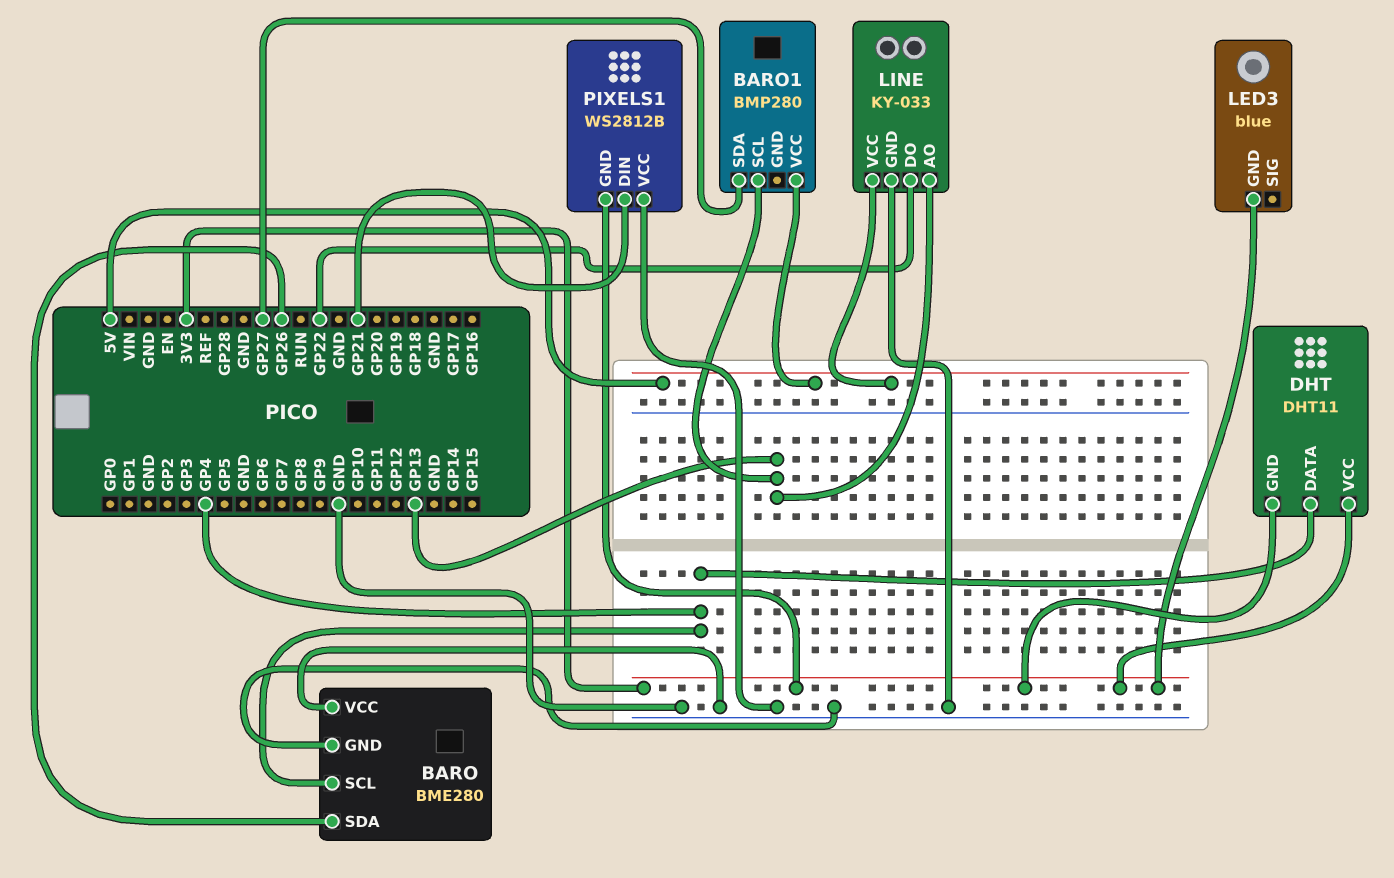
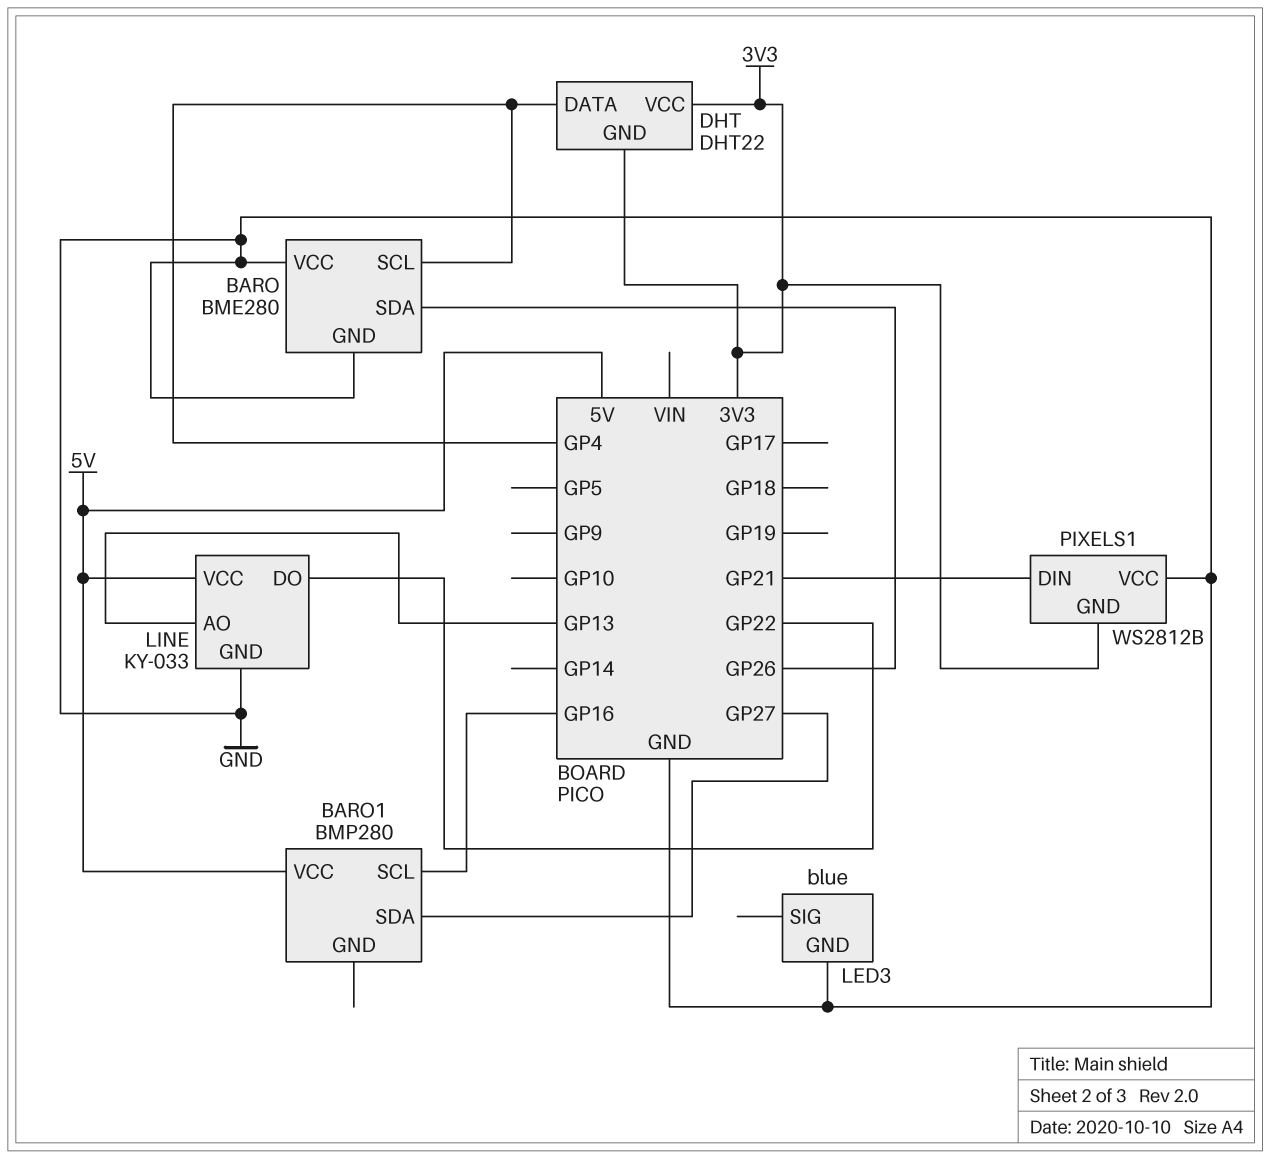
BARO1 pin SCL: GP13 -> GP16
DHT: DHT11 -> DHT22
LED3 pin GND: 3V3 -> GND

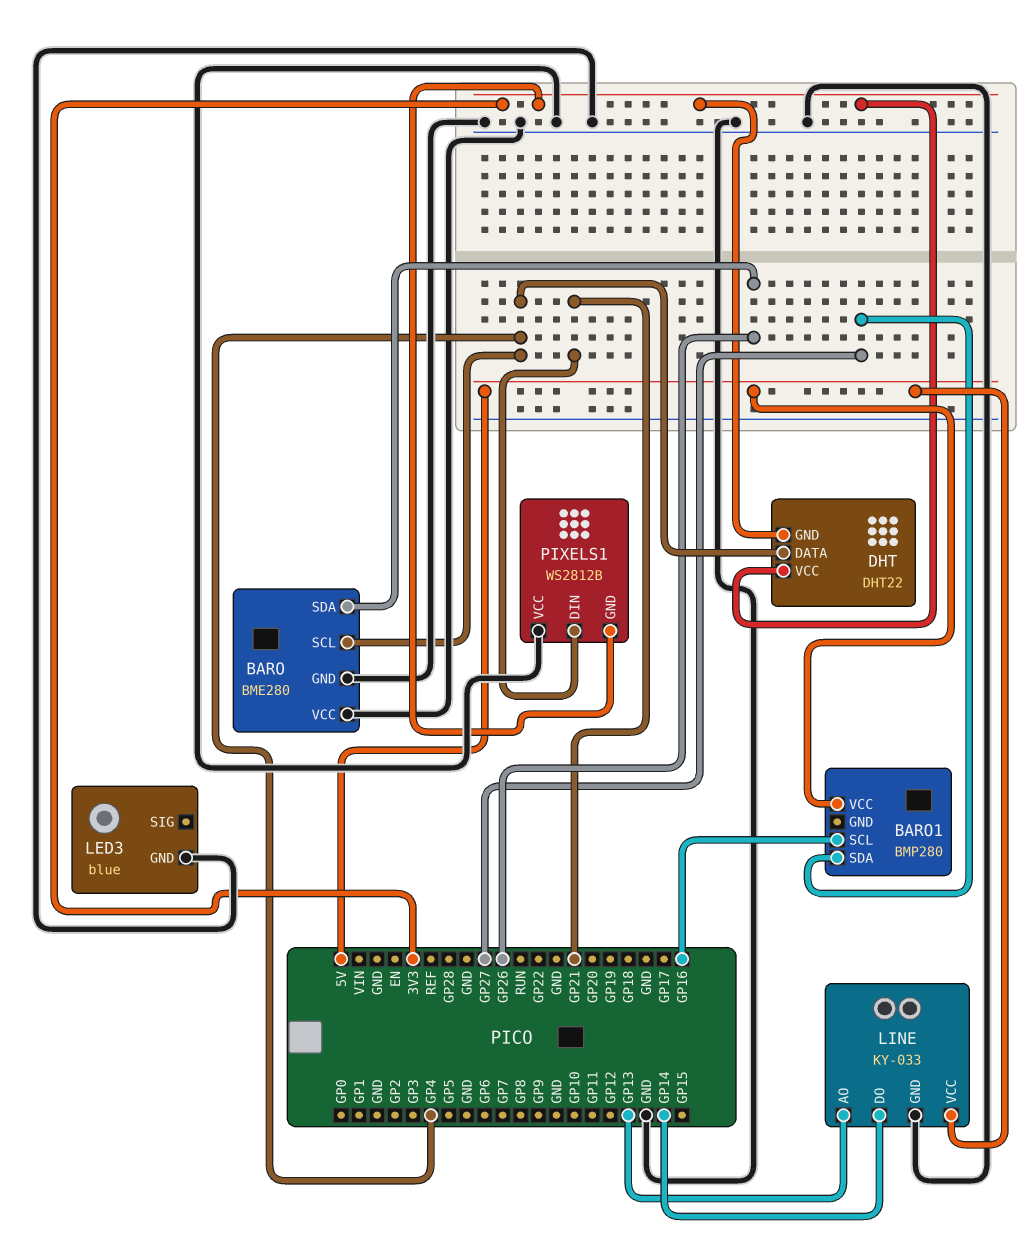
LINE pin DO: GP22 -> GP14

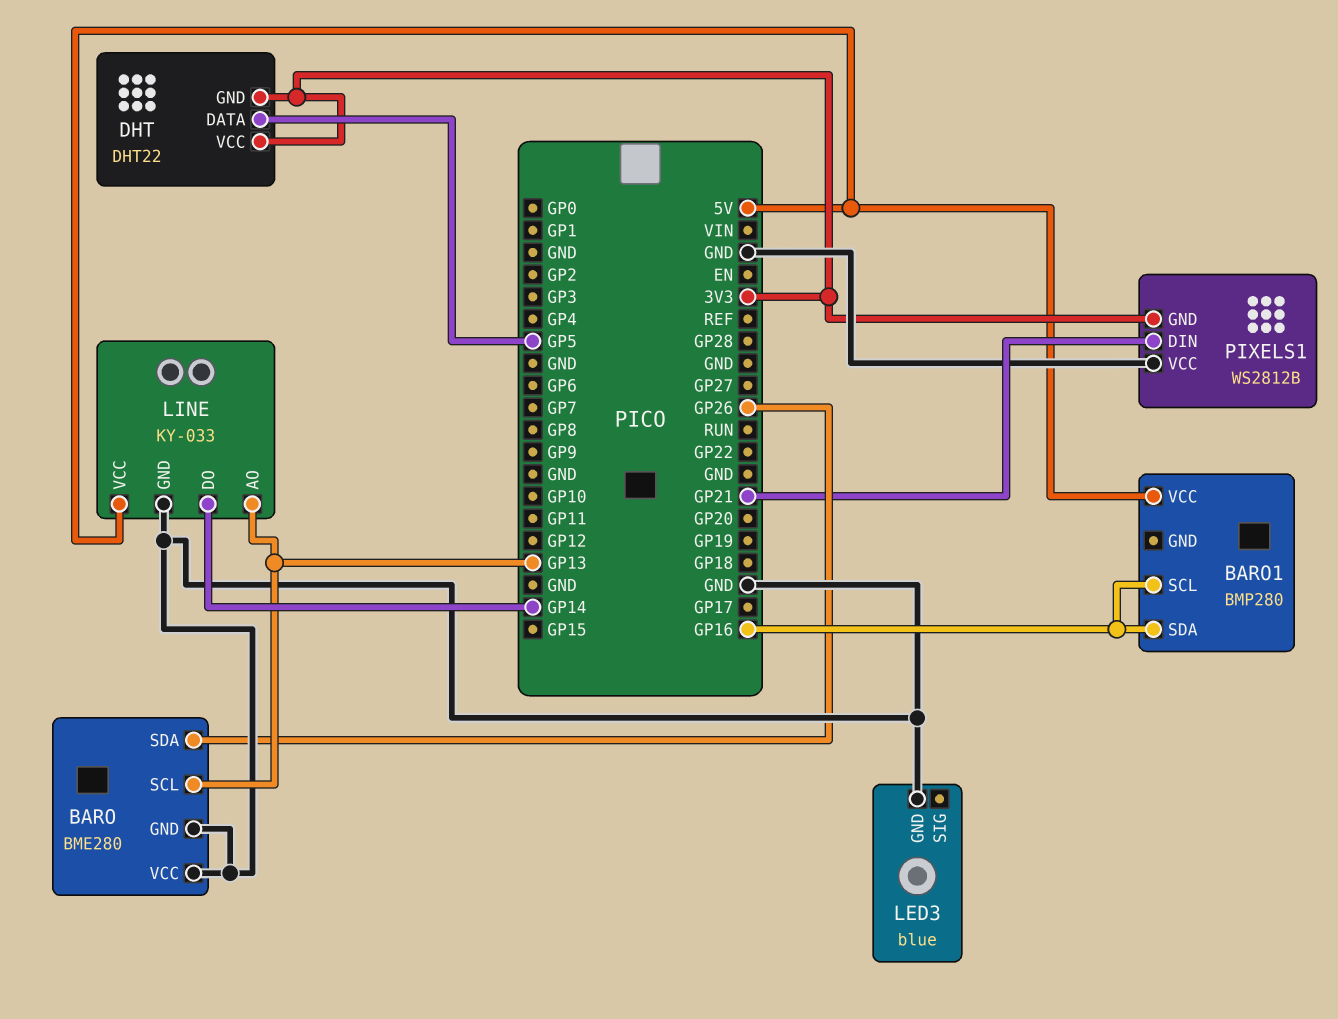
BARO pin SCL: GP4 -> GP13
BARO1 pin SDA: GP27 -> GP16
DHT pin DATA: GP4 -> GP5

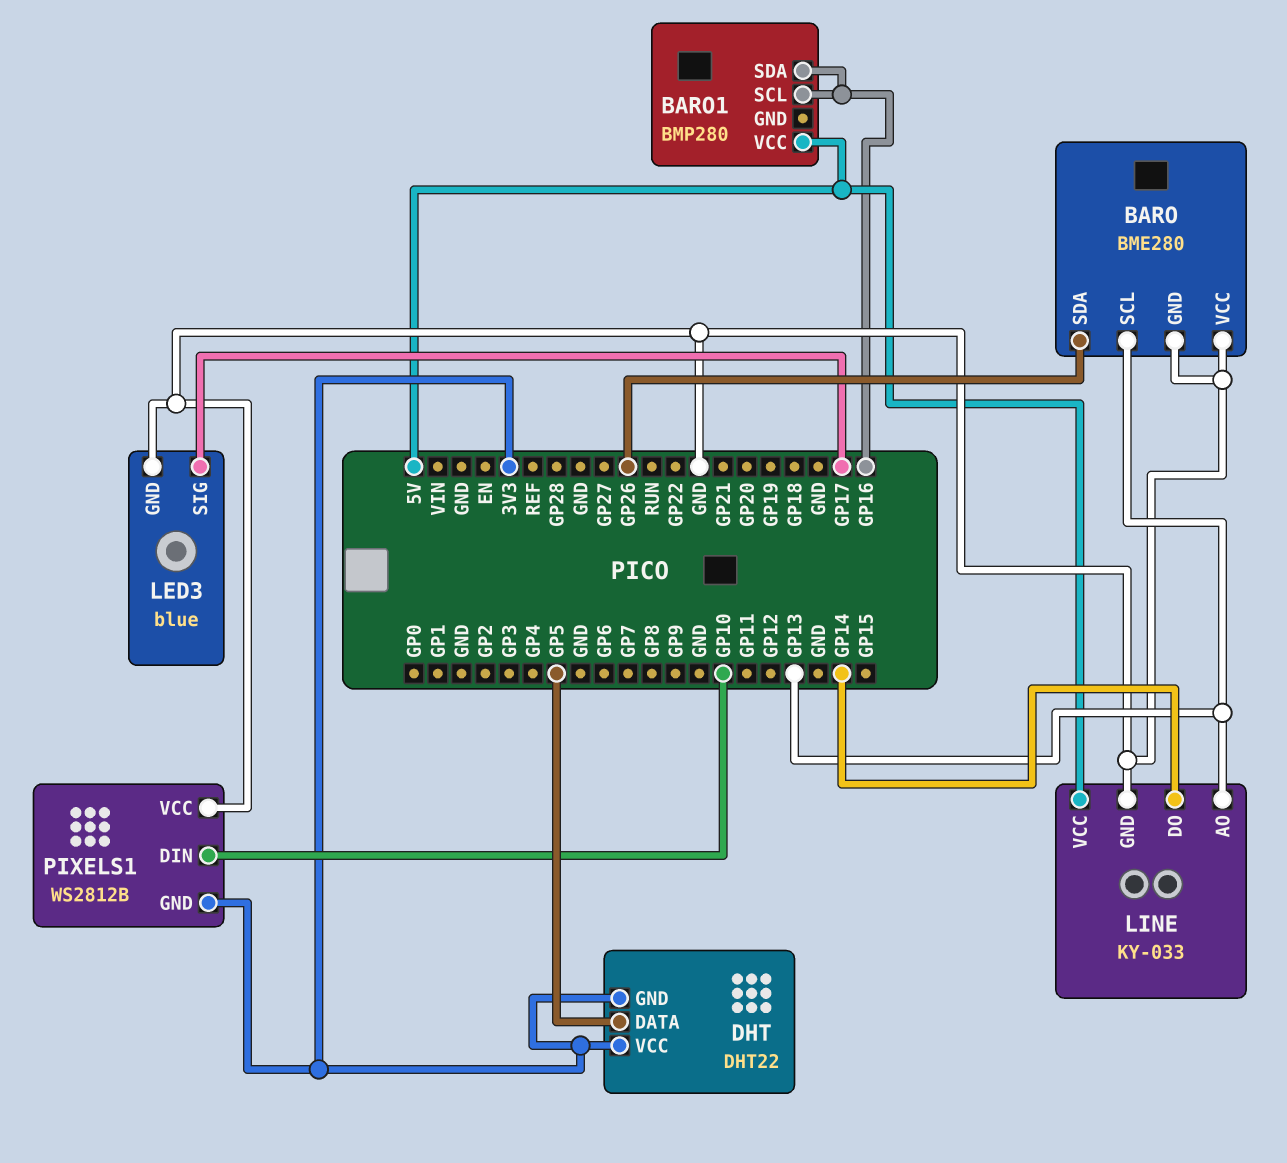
LED3 pin SIG: none -> GP17
PIXELS1 pin DIN: GP21 -> GP10

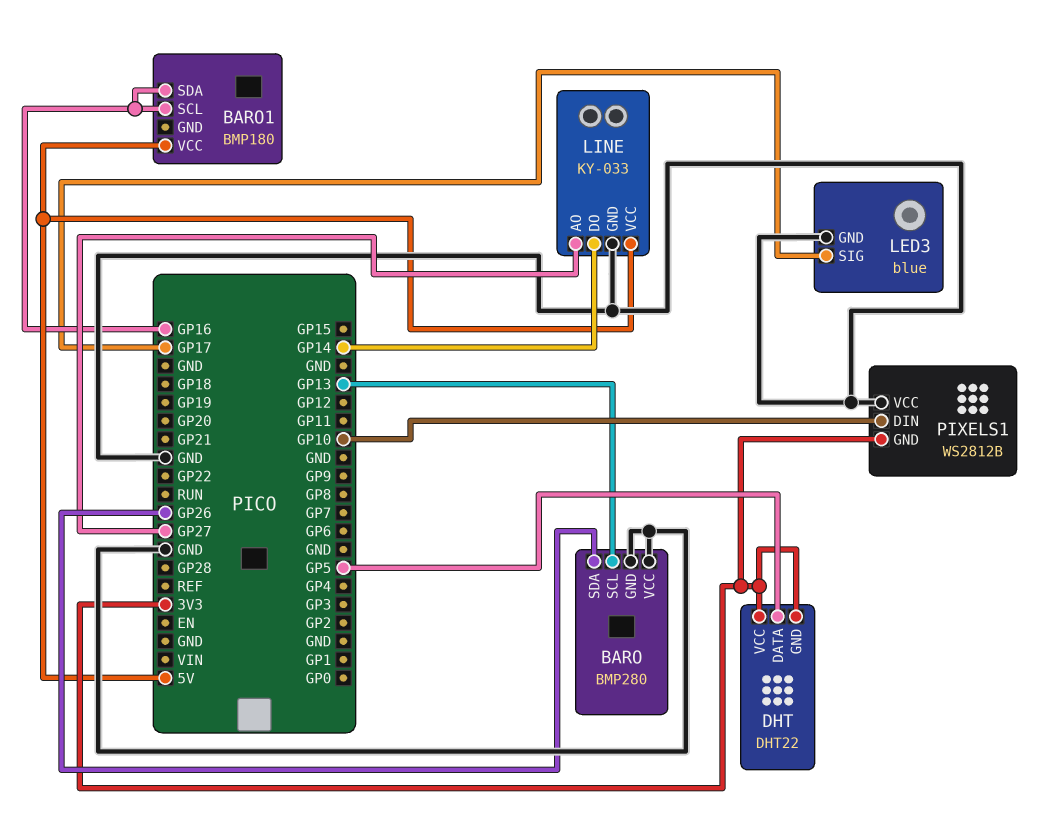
BARO: BME280 -> BMP280
BARO1: BMP280 -> BMP180
LINE pin AO: GP13 -> GP27

